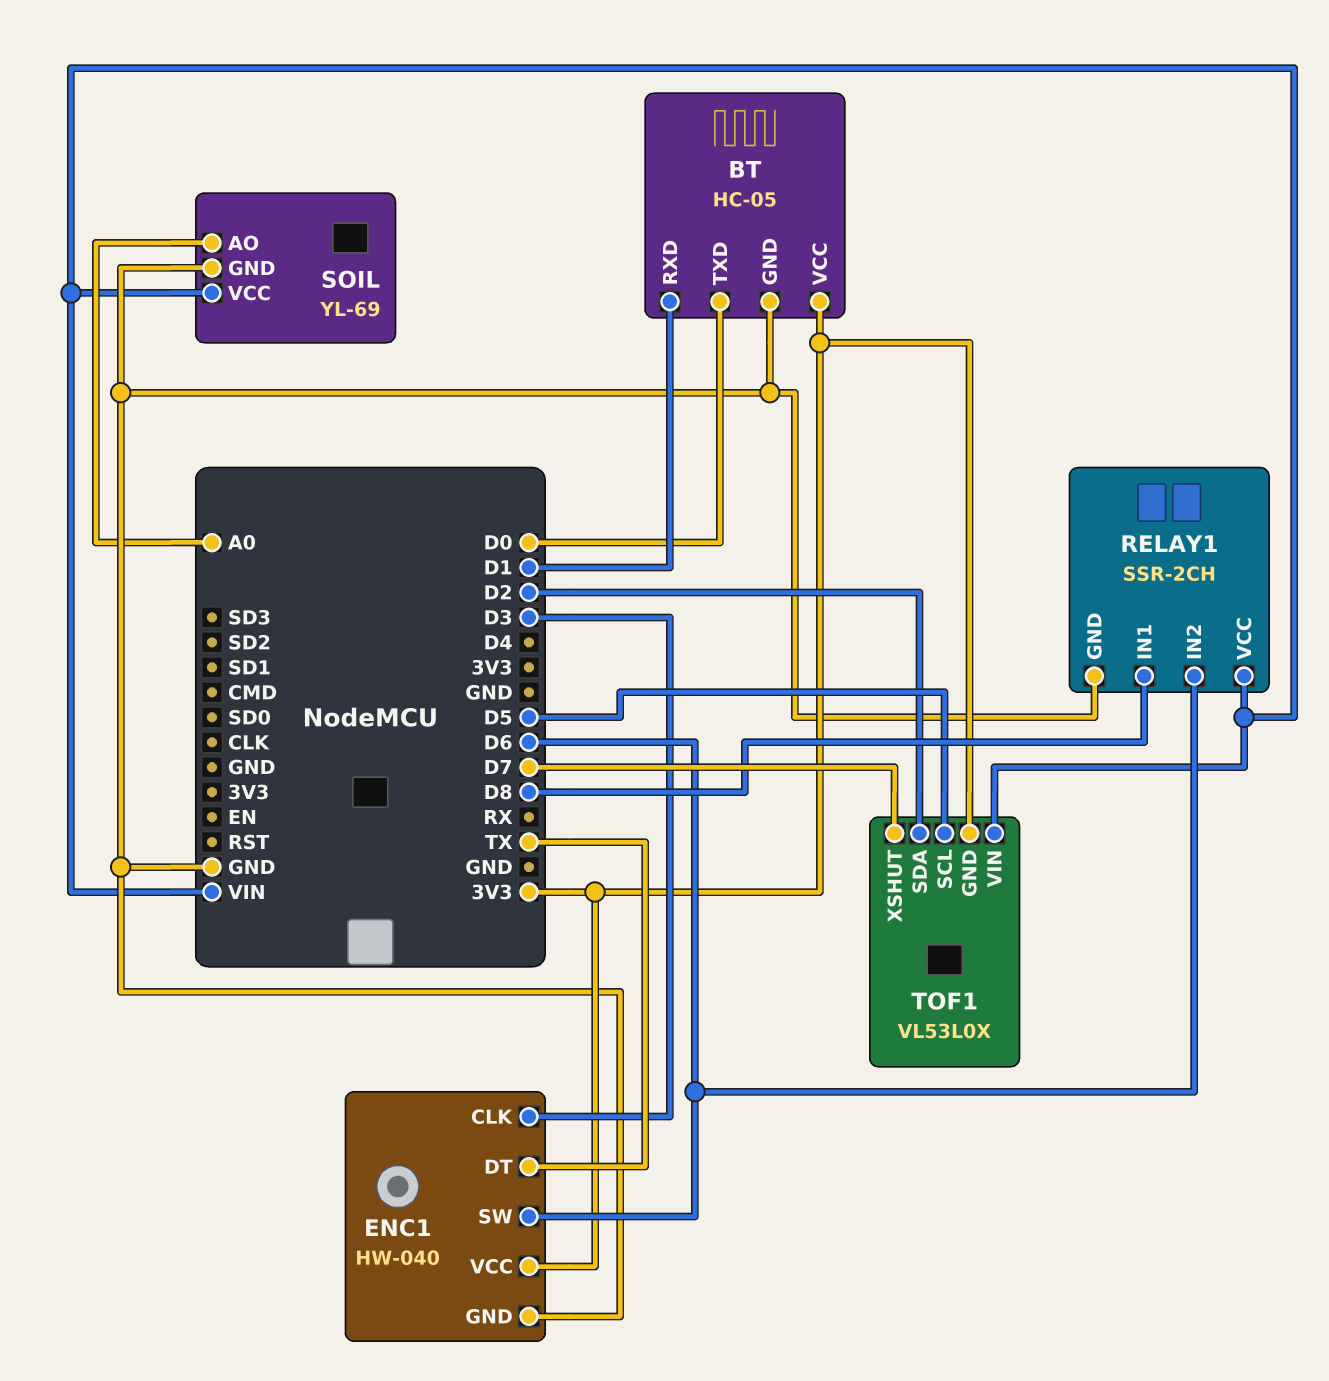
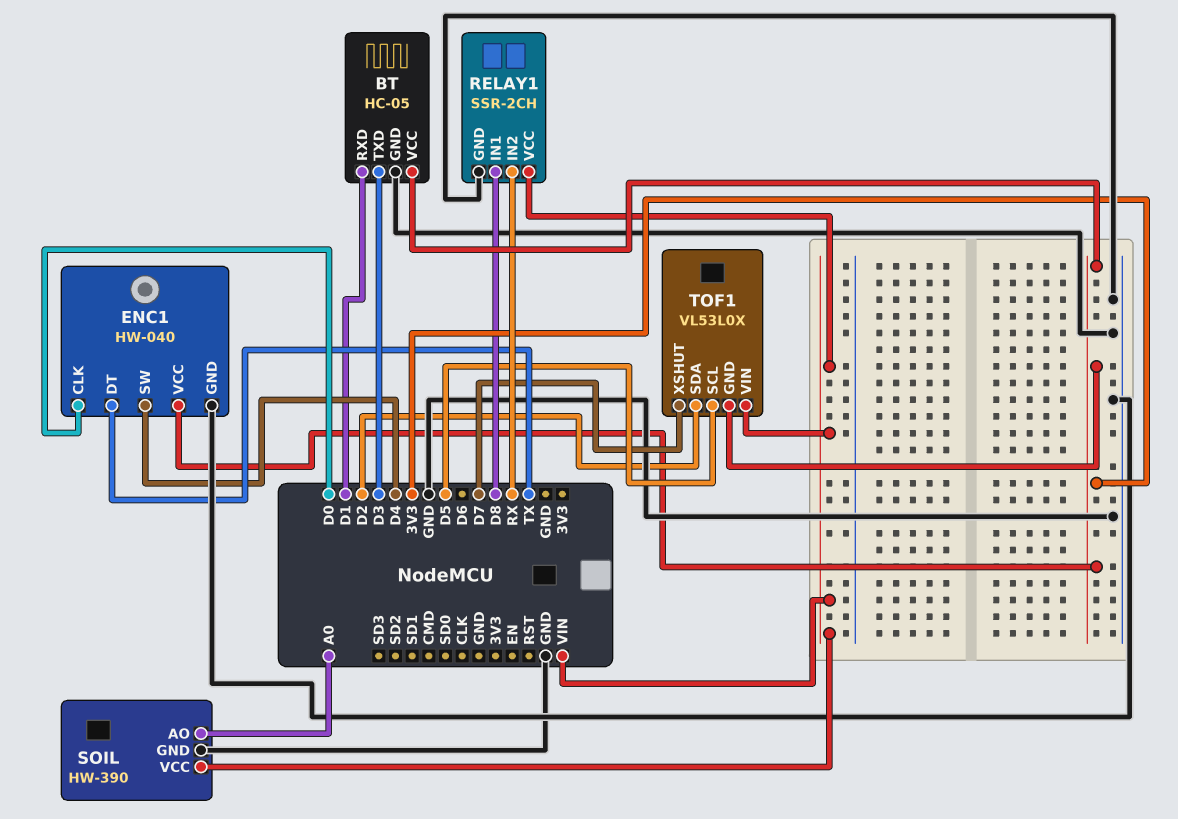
BT pin TXD: D0 -> D3
ENC1 pin CLK: D3 -> D0
ENC1 pin SW: D6 -> D4
RELAY1 pin IN2: D6 -> RX
SOIL: YL-69 -> HW-390

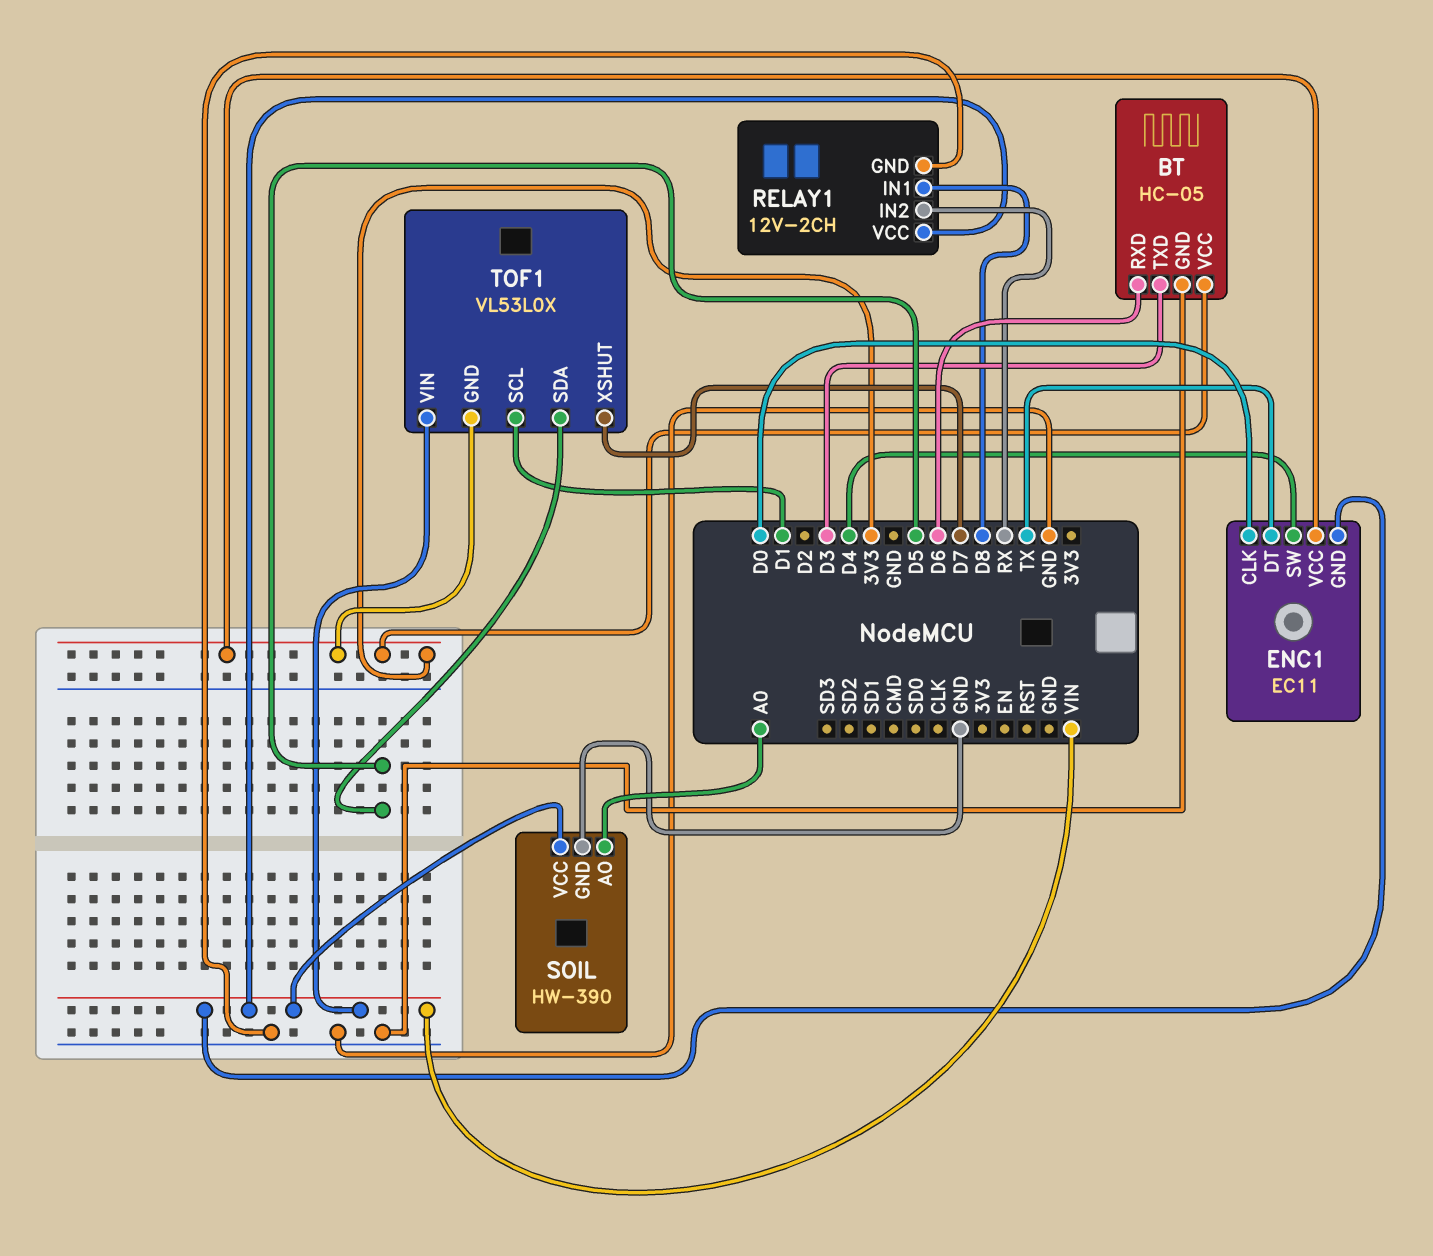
BT pin RXD: D1 -> D6
ENC1: HW-040 -> EC11
ENC1 pin GND: GND -> VIN
RELAY1: SSR-2CH -> 12V-2CH
TOF1 pin SCL: D5 -> D1
TOF1 pin SDA: D2 -> D5

